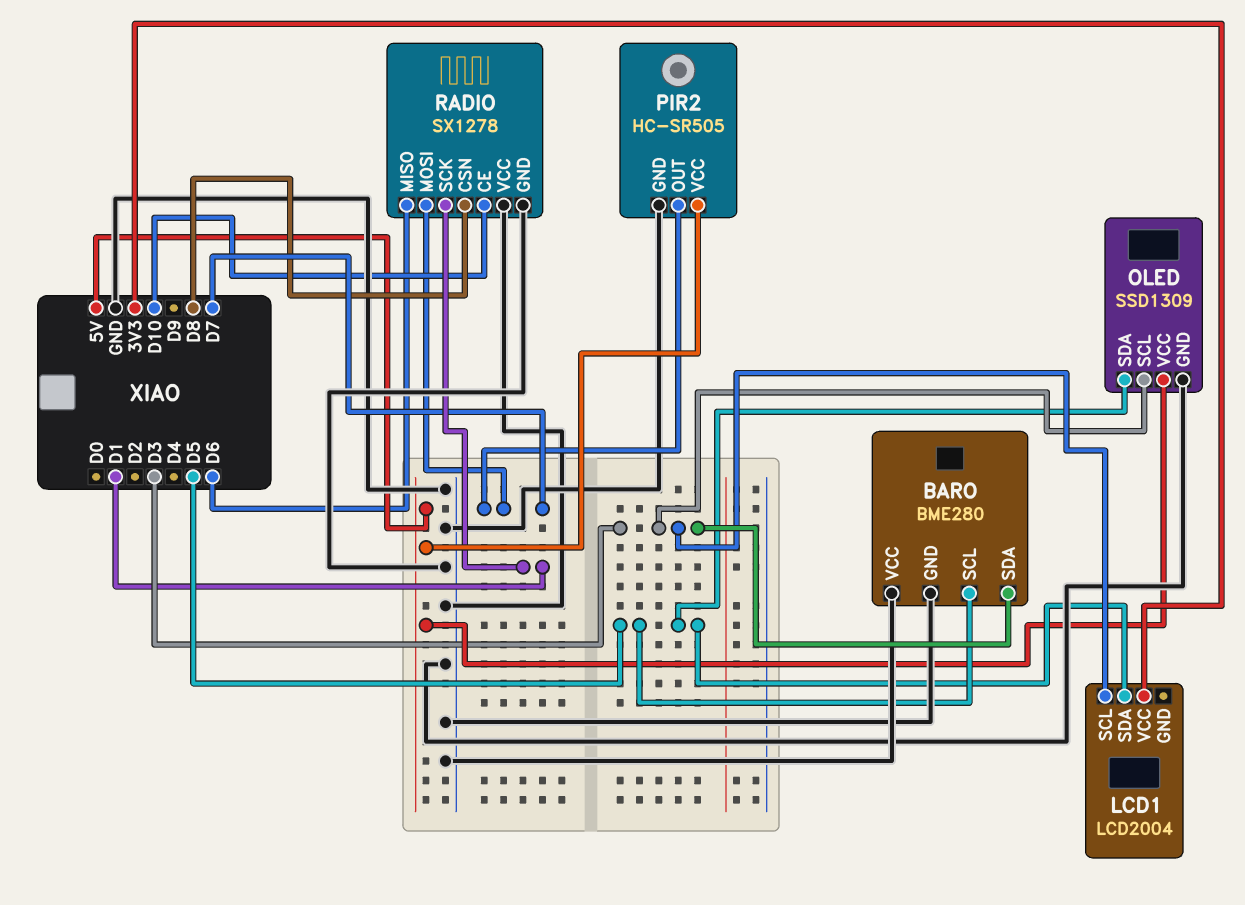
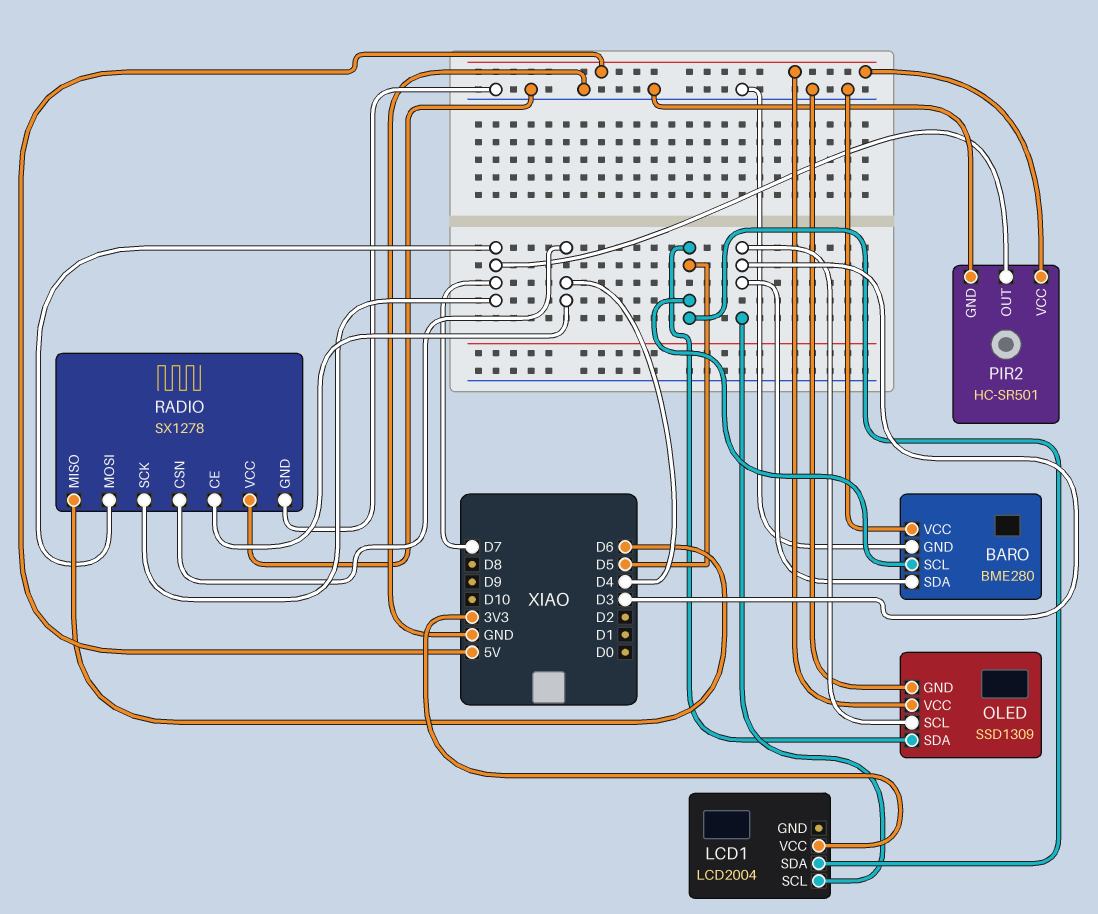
PIR2: HC-SR505 -> HC-SR501
RADIO pin CE: D10 -> D4
RADIO pin CSN: D8 -> D4
RADIO pin SCK: D1 -> D7

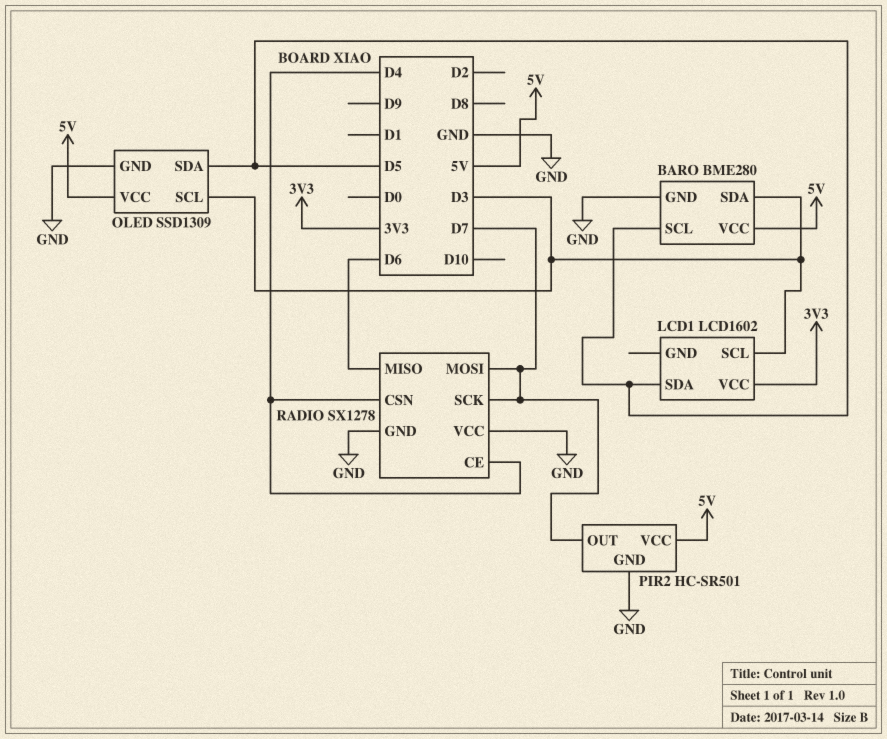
BARO pin VCC: GND -> 5V
LCD1: LCD2004 -> LCD1602

